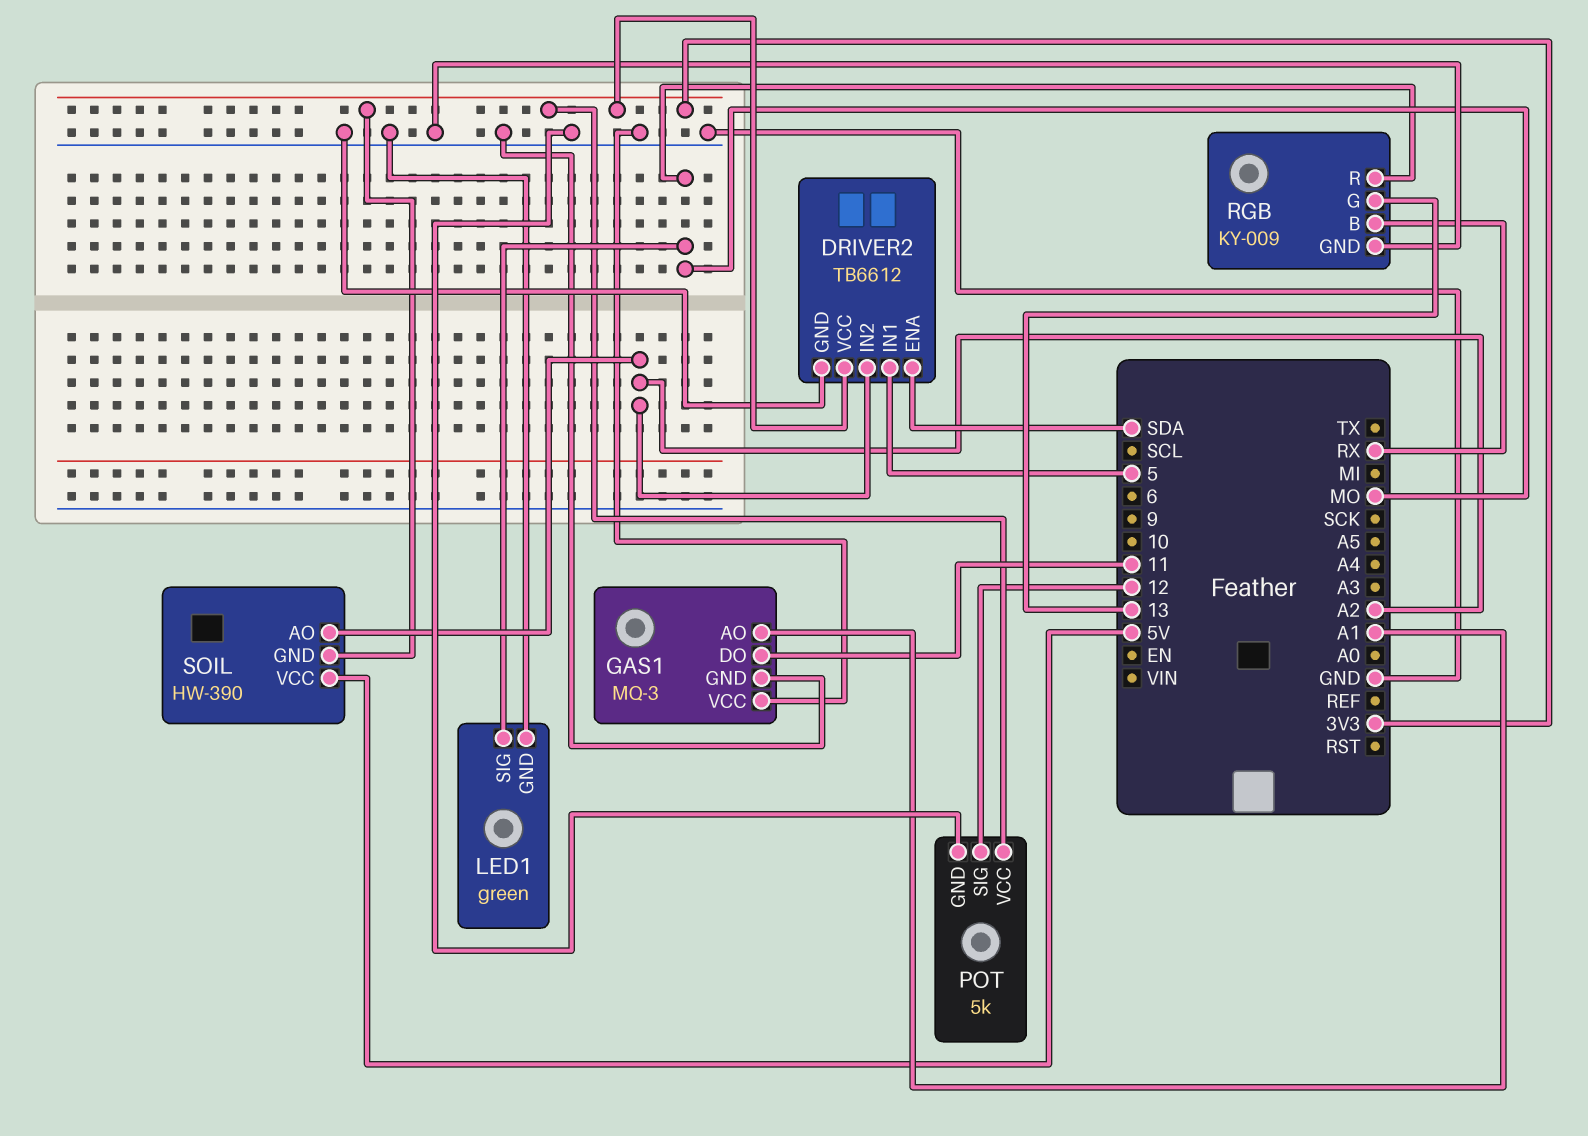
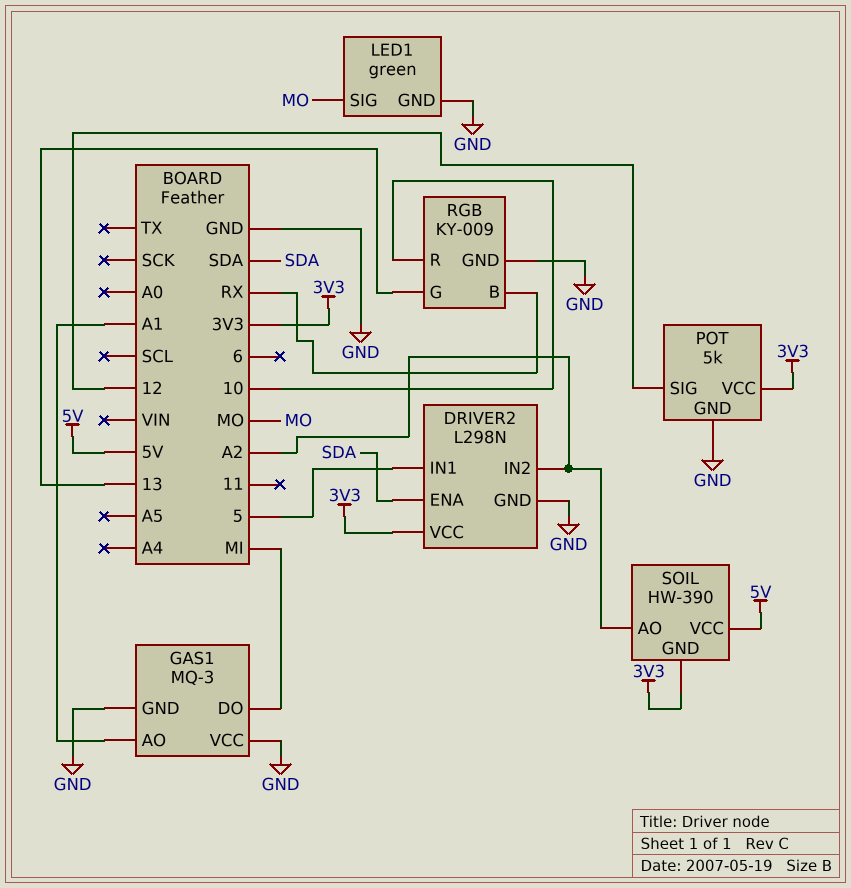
DRIVER2: TB6612 -> L298N
GAS1 pin DO: 11 -> MI
RGB pin R: MO -> 10

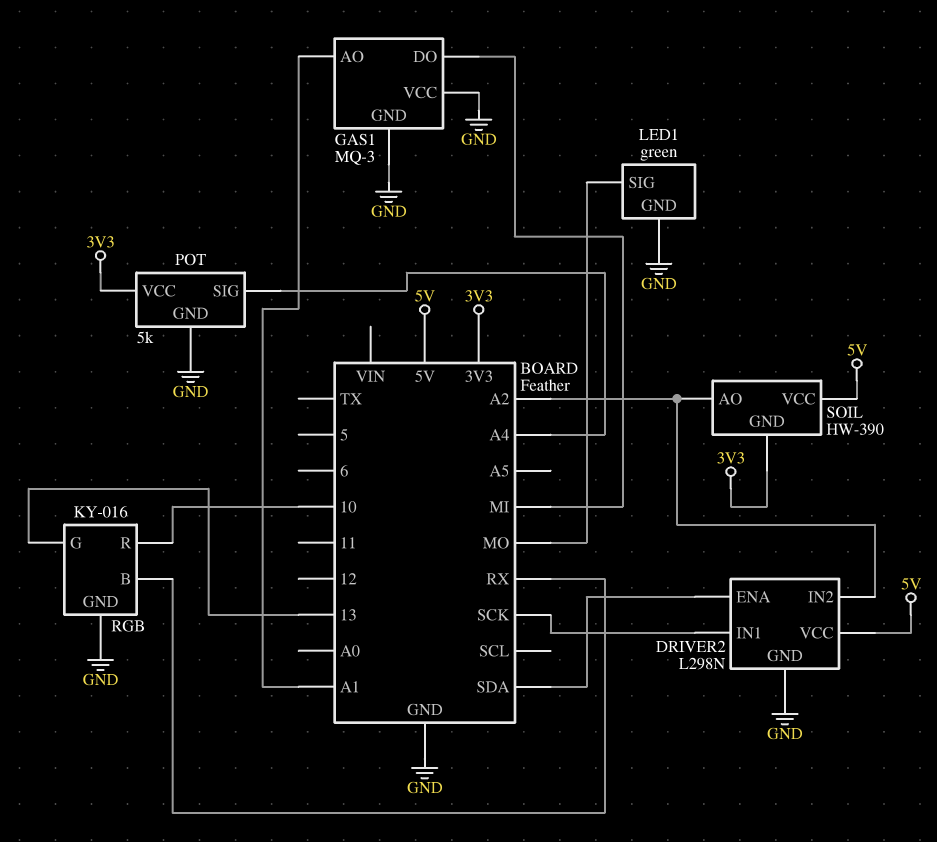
DRIVER2 pin IN1: 5 -> SCK
DRIVER2 pin VCC: 3V3 -> 5V
POT pin SIG: 12 -> A4
RGB: KY-009 -> KY-016

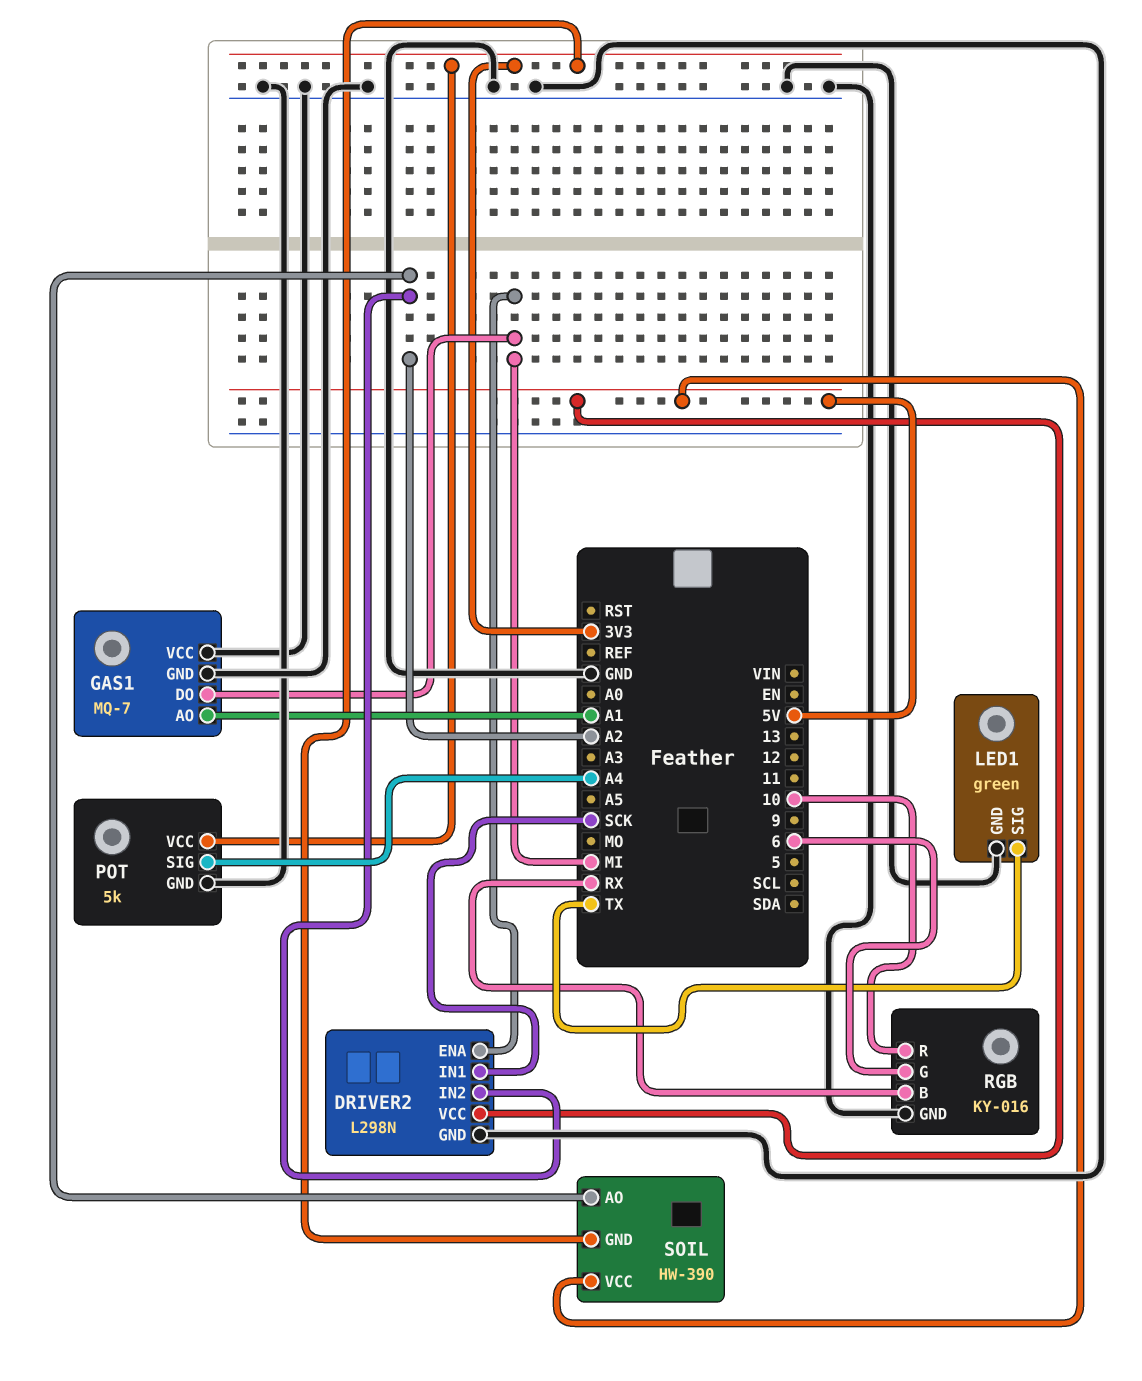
DRIVER2 pin ENA: SDA -> MI
GAS1: MQ-3 -> MQ-7
LED1 pin SIG: MO -> TX
RGB pin G: 13 -> 6

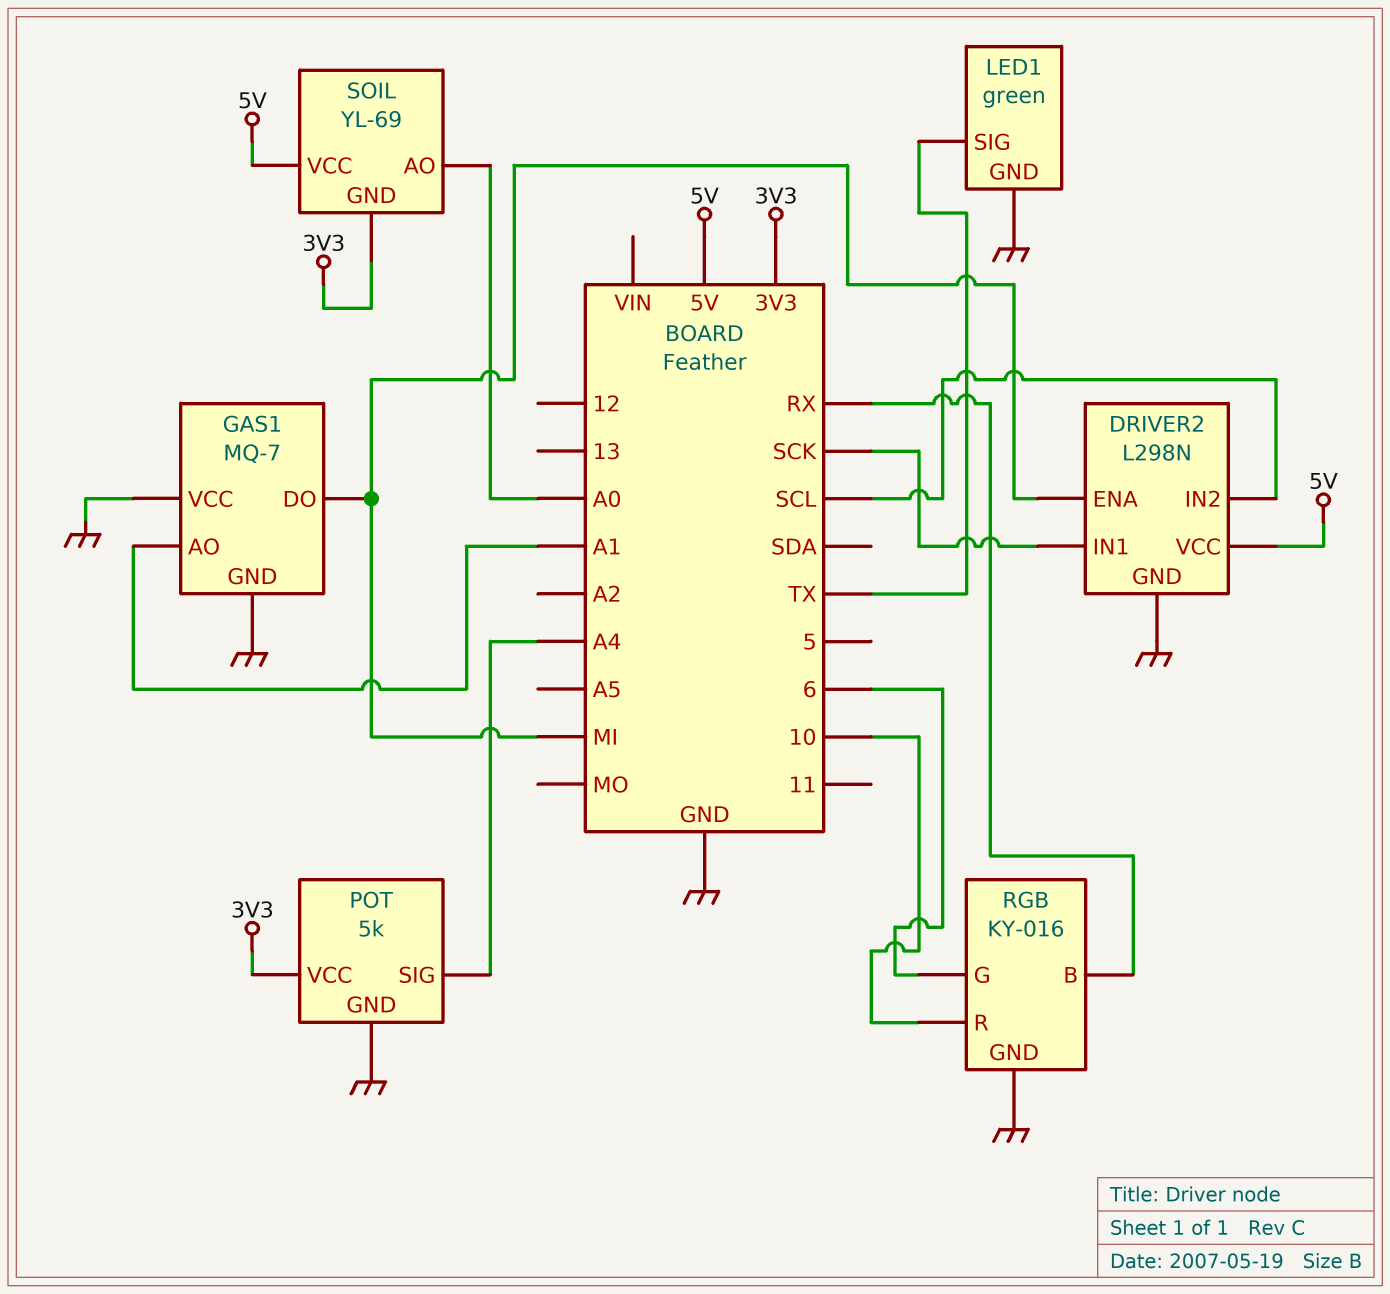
DRIVER2 pin IN2: A2 -> SCL
SOIL: HW-390 -> YL-69
SOIL pin AO: A2 -> A0

